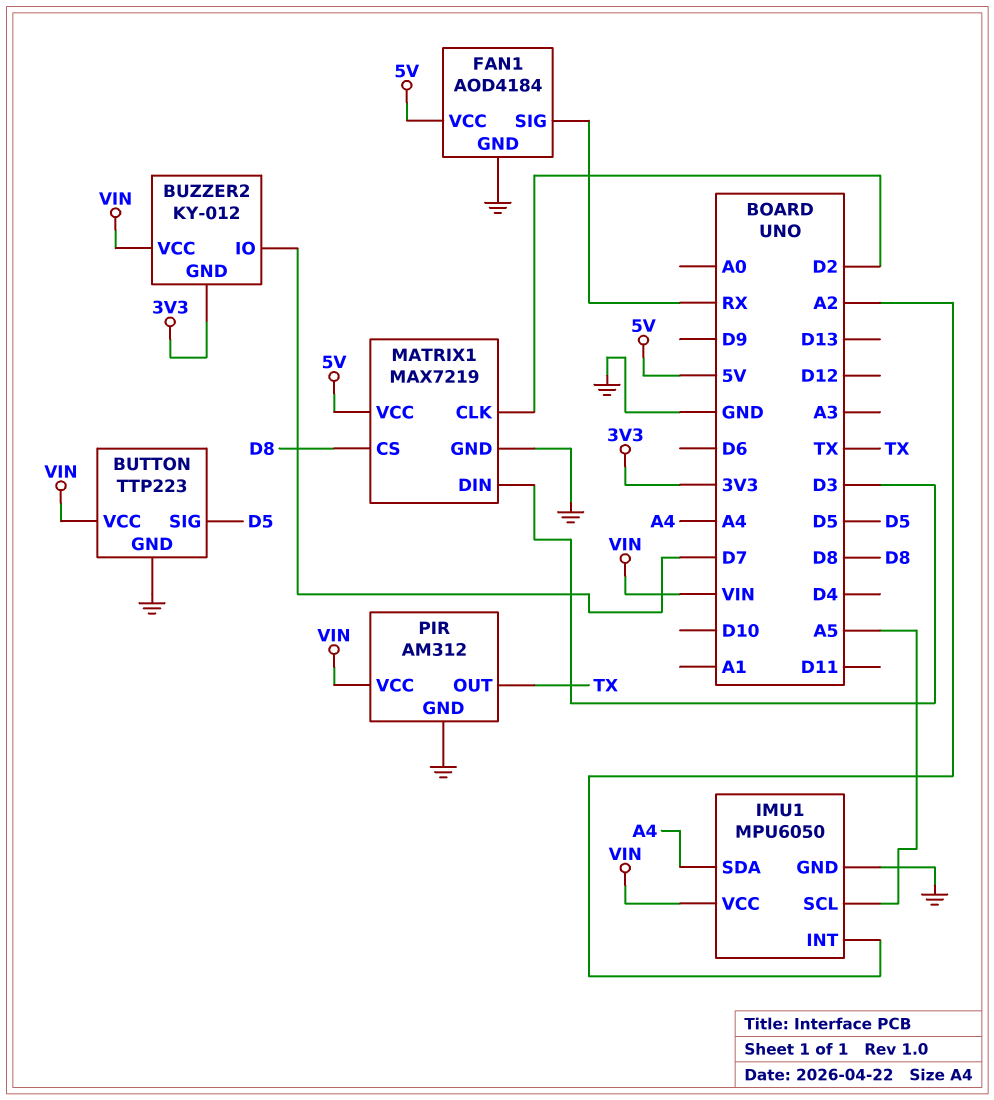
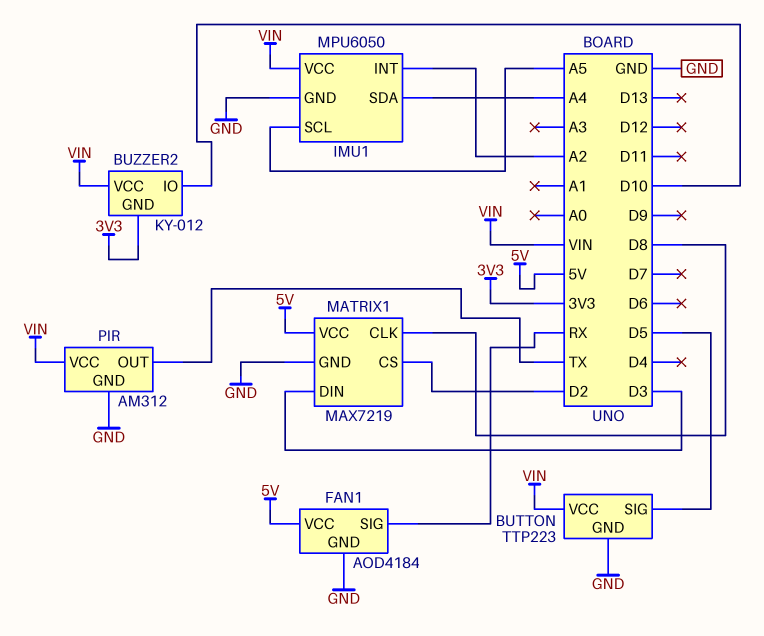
BUZZER2 pin IO: D7 -> D10
MATRIX1 pin CLK: D2 -> D8
MATRIX1 pin CS: D8 -> D2

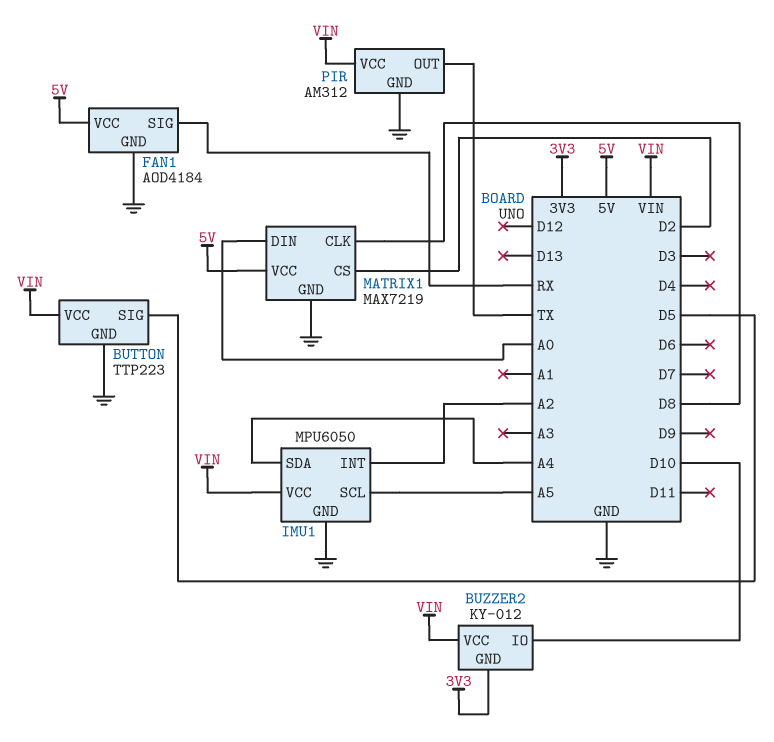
MATRIX1 pin DIN: D3 -> A0

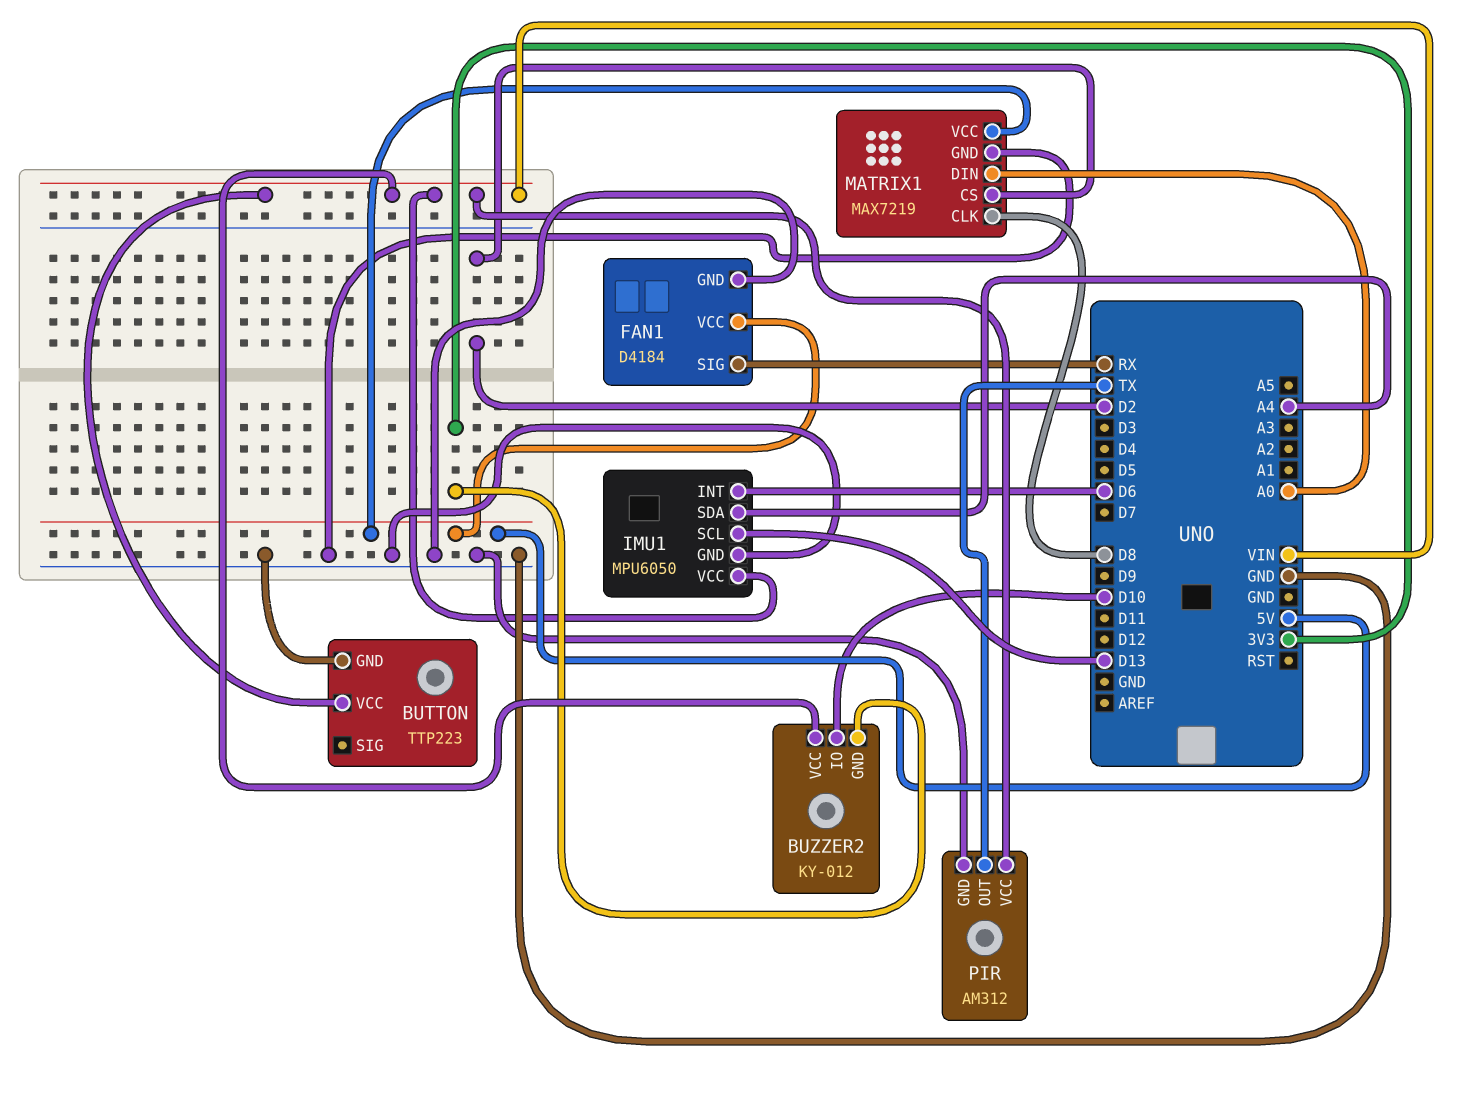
BUTTON pin SIG: D5 -> none
FAN1: AOD4184 -> D4184
IMU1 pin INT: A2 -> D6
IMU1 pin SCL: A5 -> D13

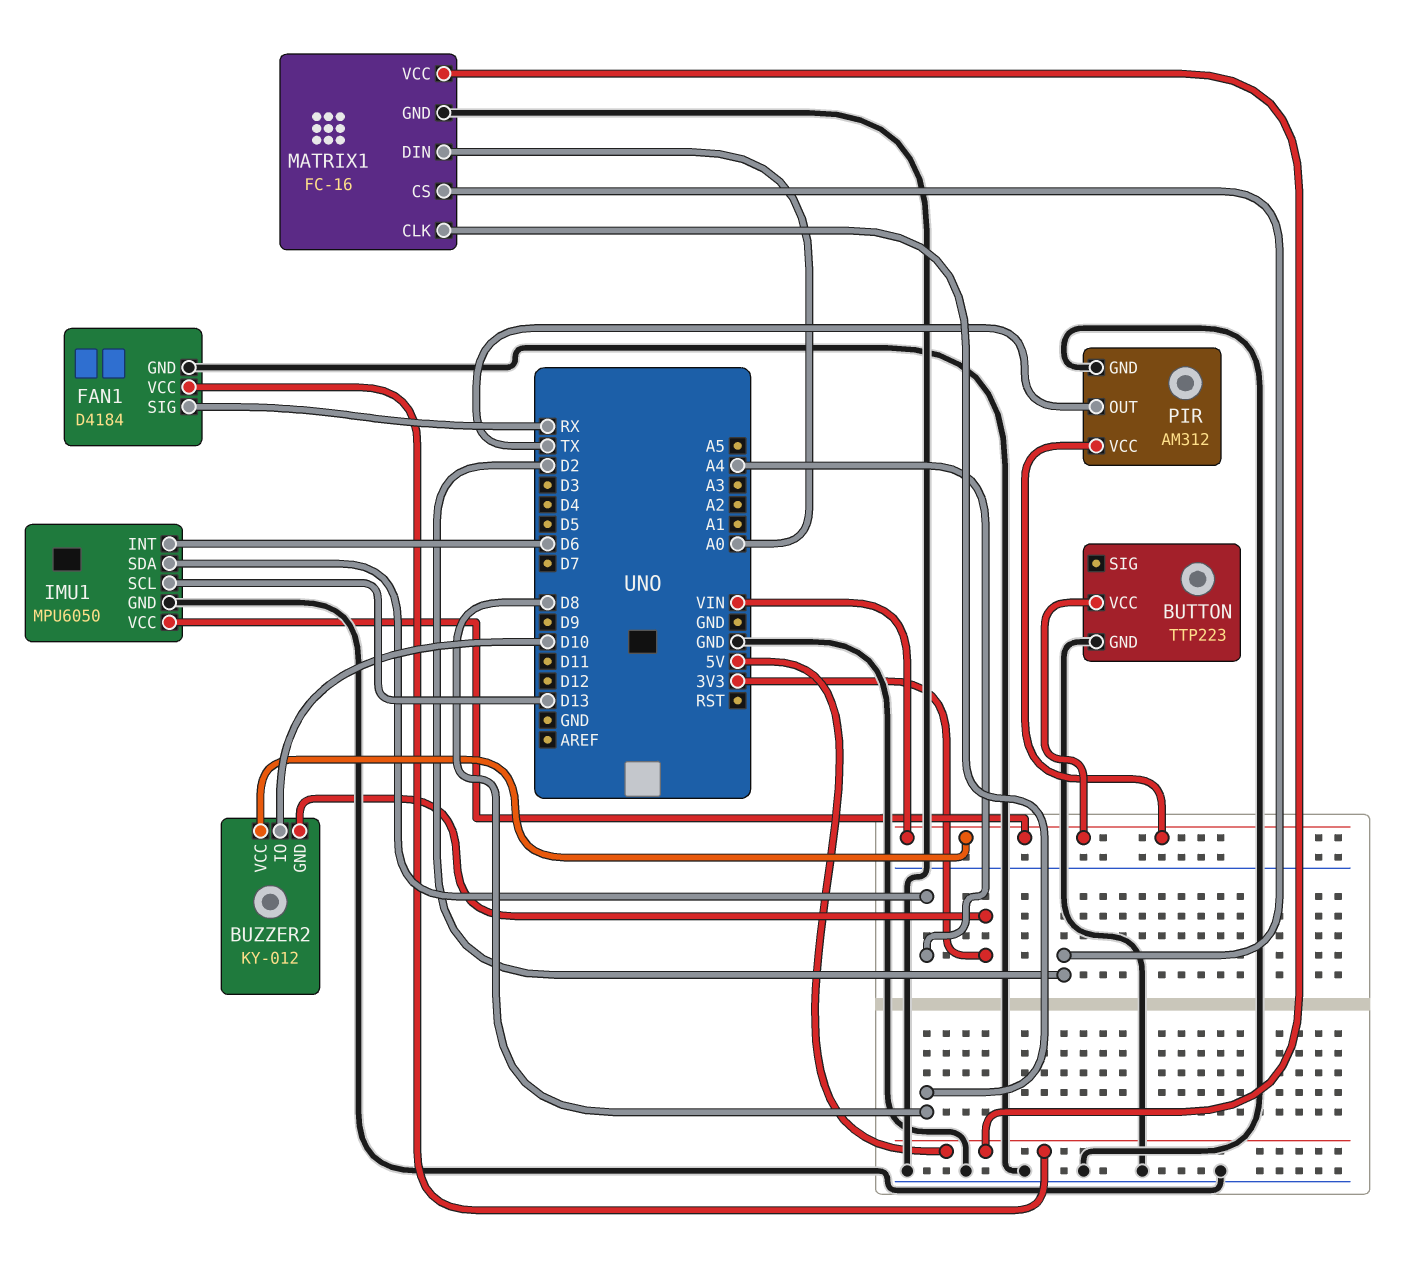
MATRIX1: MAX7219 -> FC-16

